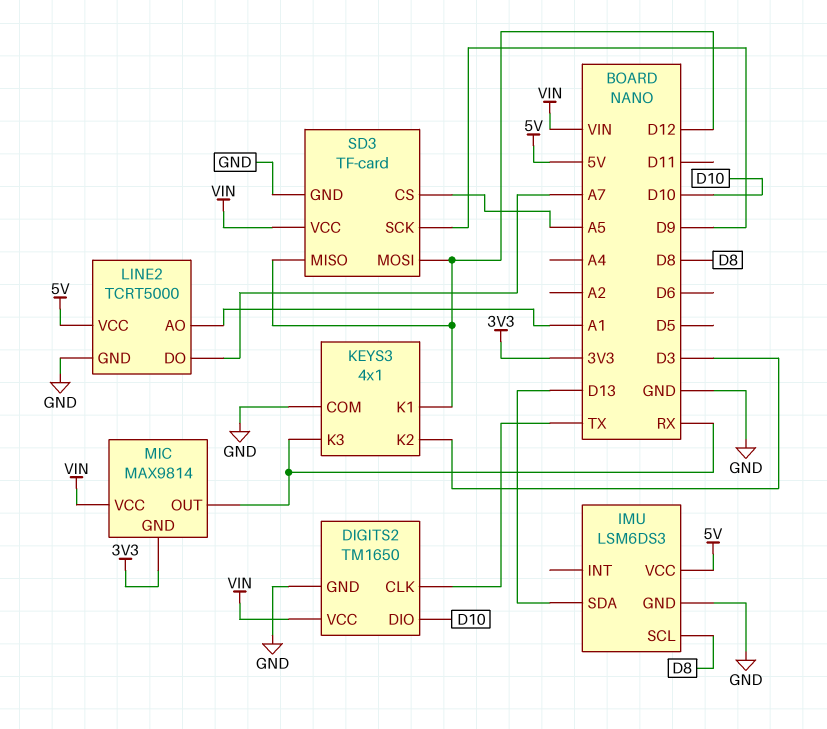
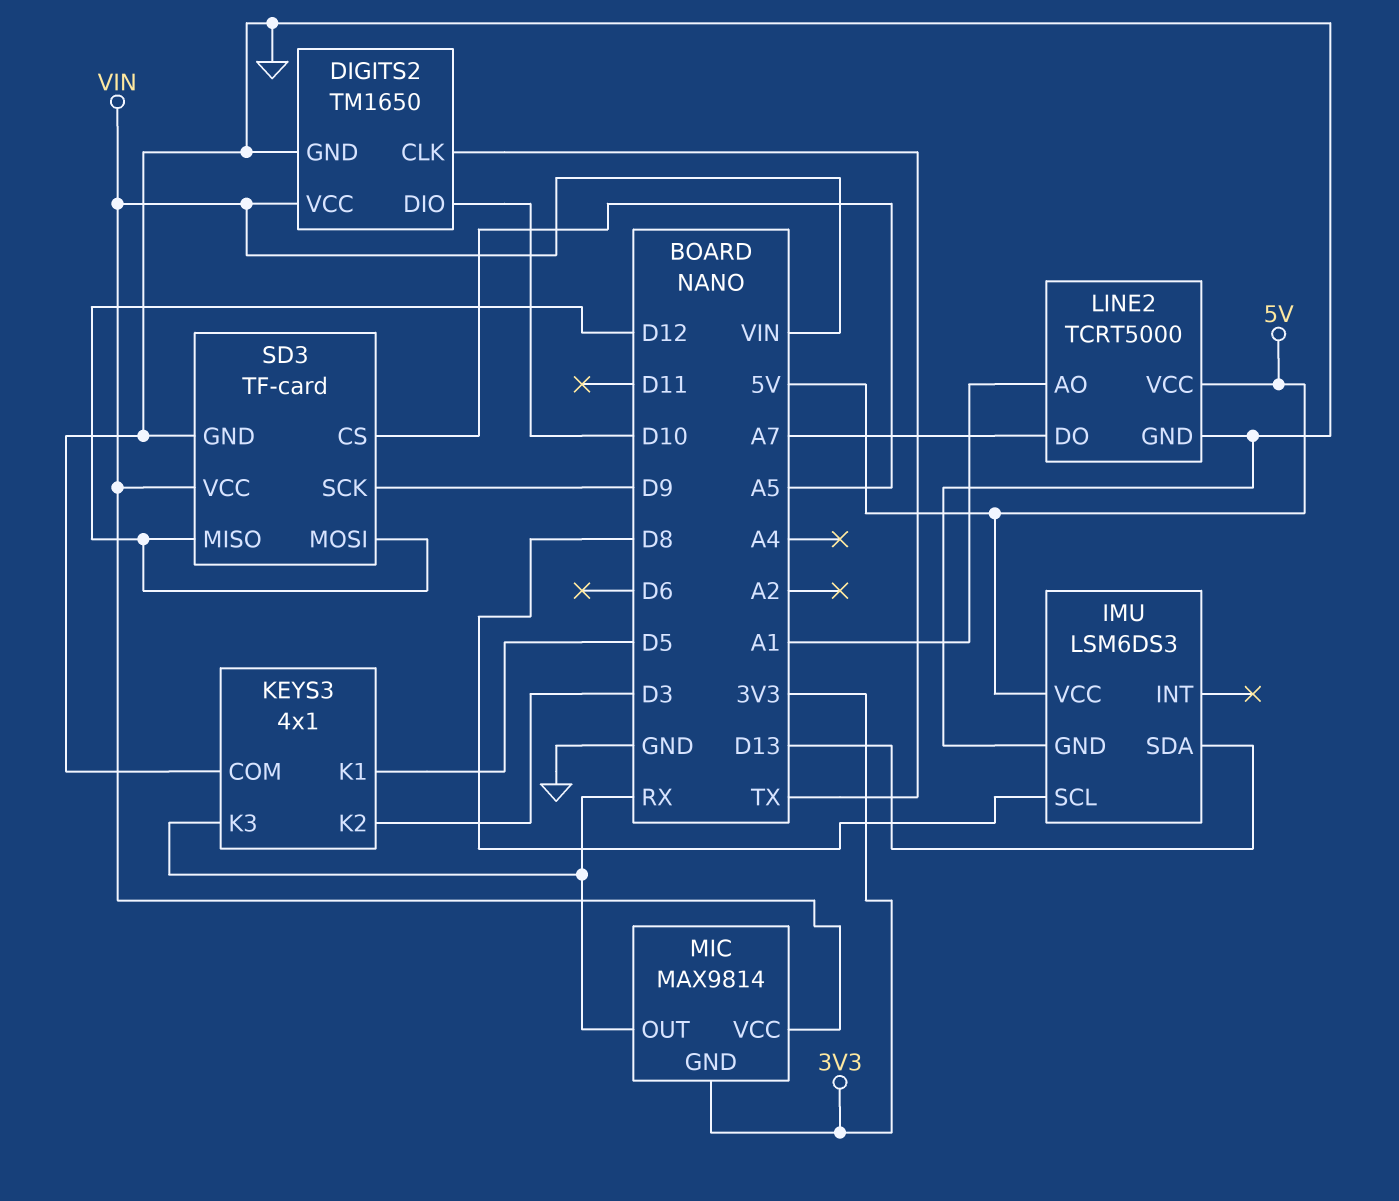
KEYS3 pin K1: D12 -> D5

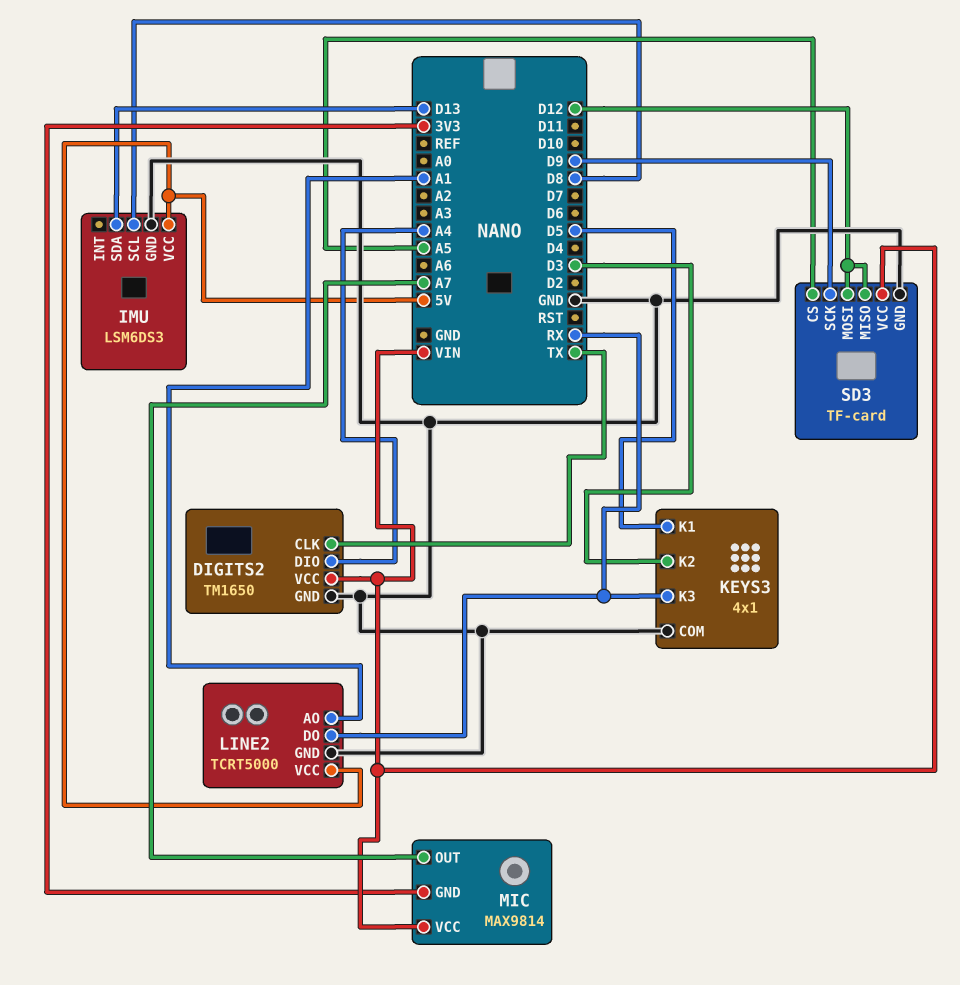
DIGITS2 pin DIO: D10 -> A4
LINE2 pin DO: A7 -> RX
MIC pin OUT: RX -> A7

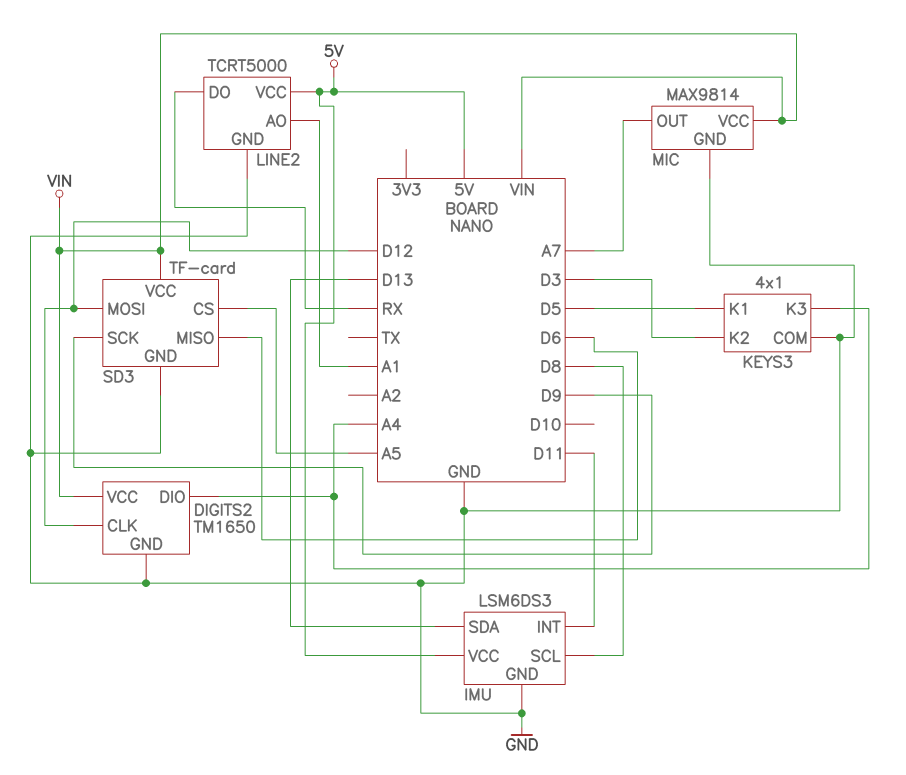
DIGITS2 pin CLK: TX -> D12
IMU pin INT: none -> D11
KEYS3 pin K3: RX -> A4
MIC pin GND: 3V3 -> GND
SD3 pin MISO: D12 -> D6

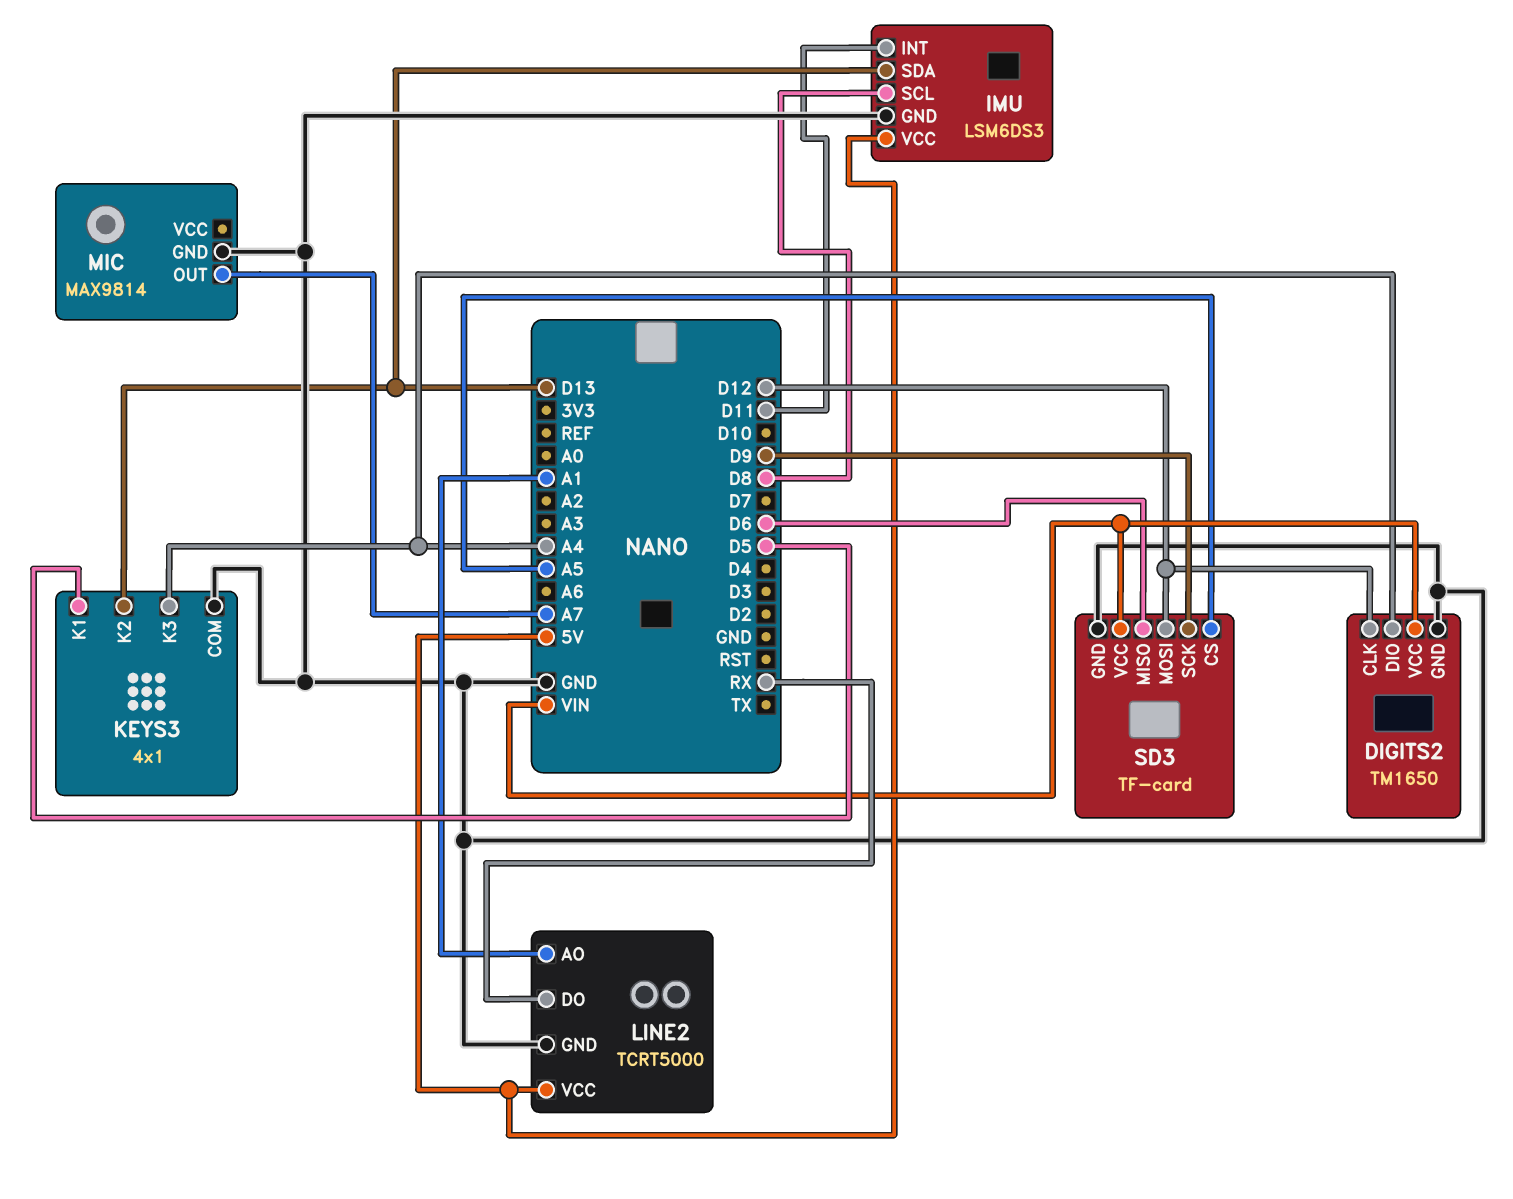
KEYS3 pin K2: D3 -> D13
MIC pin VCC: VIN -> none

